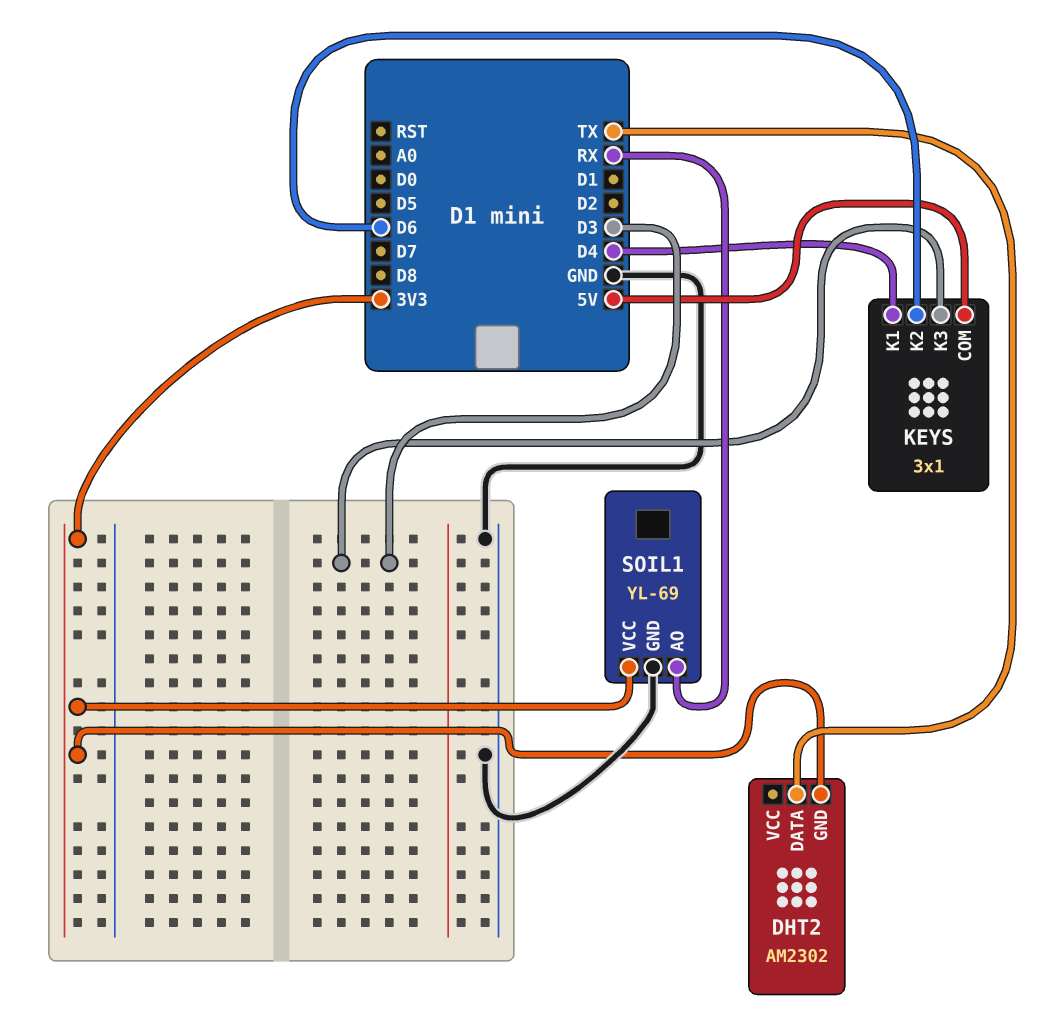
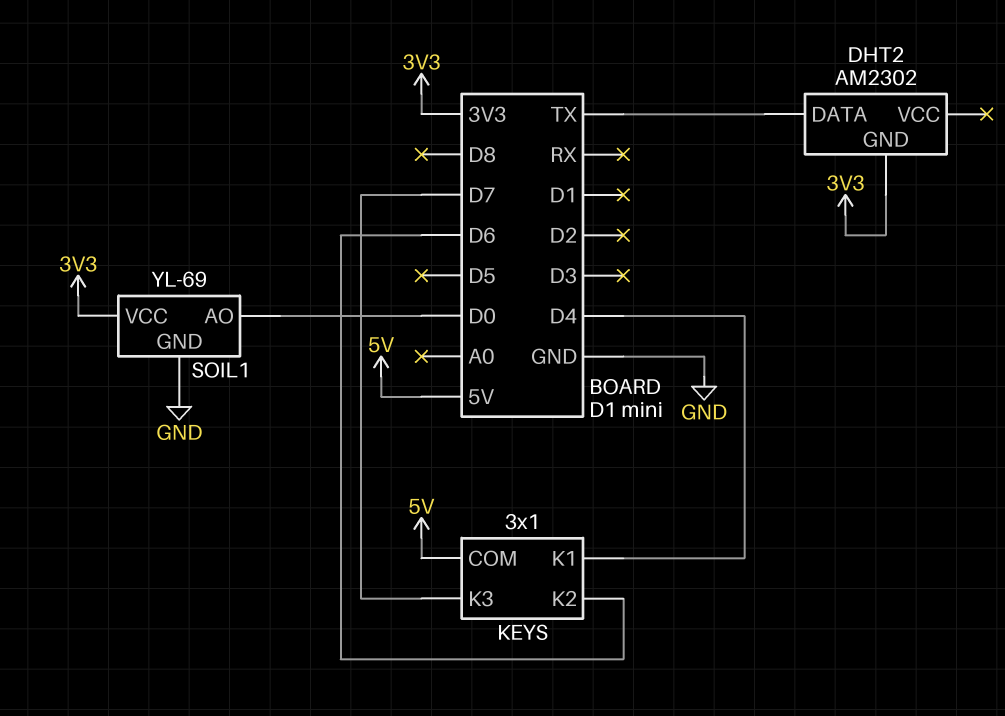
KEYS pin K3: D3 -> D7
SOIL1 pin AO: RX -> D0

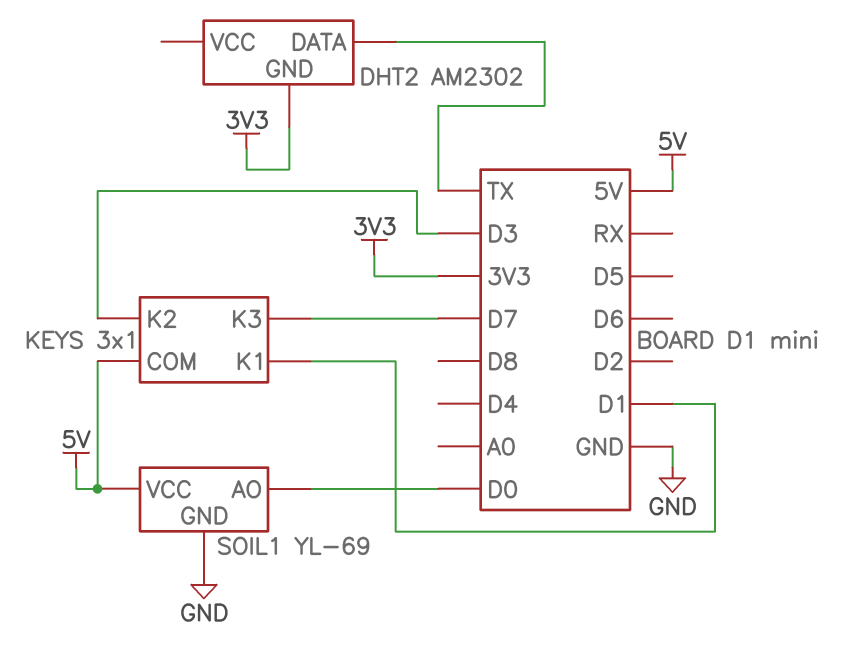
KEYS pin K1: D4 -> D1
KEYS pin K2: D6 -> D3
SOIL1 pin VCC: 3V3 -> 5V

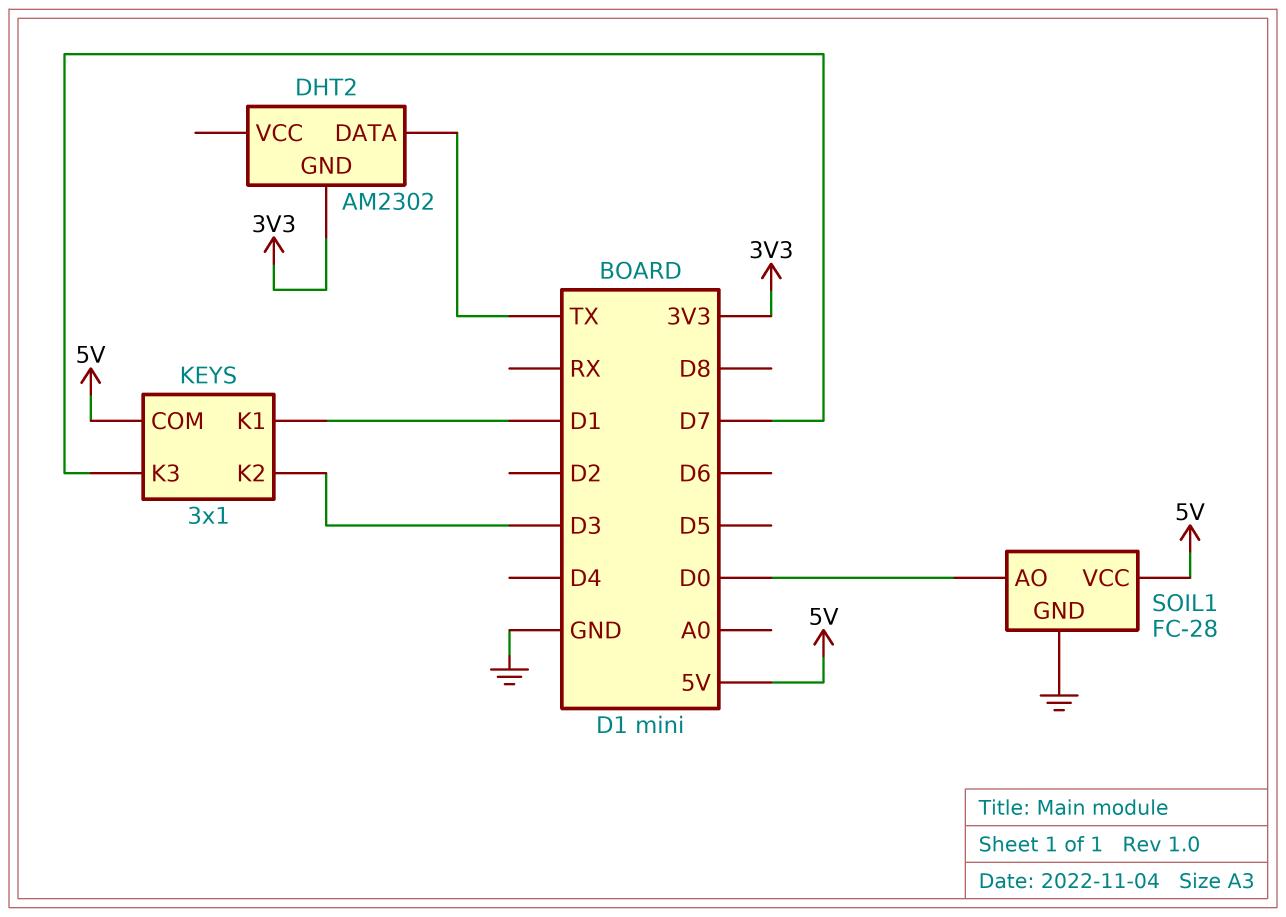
SOIL1: YL-69 -> FC-28

